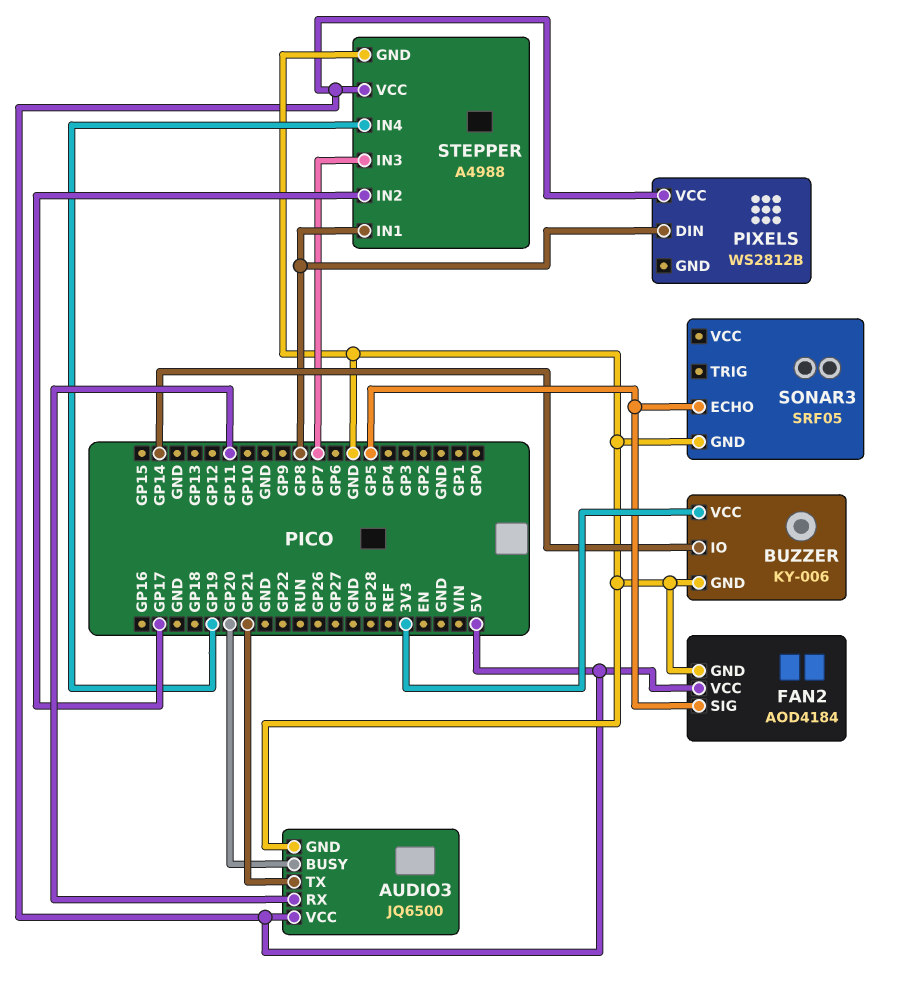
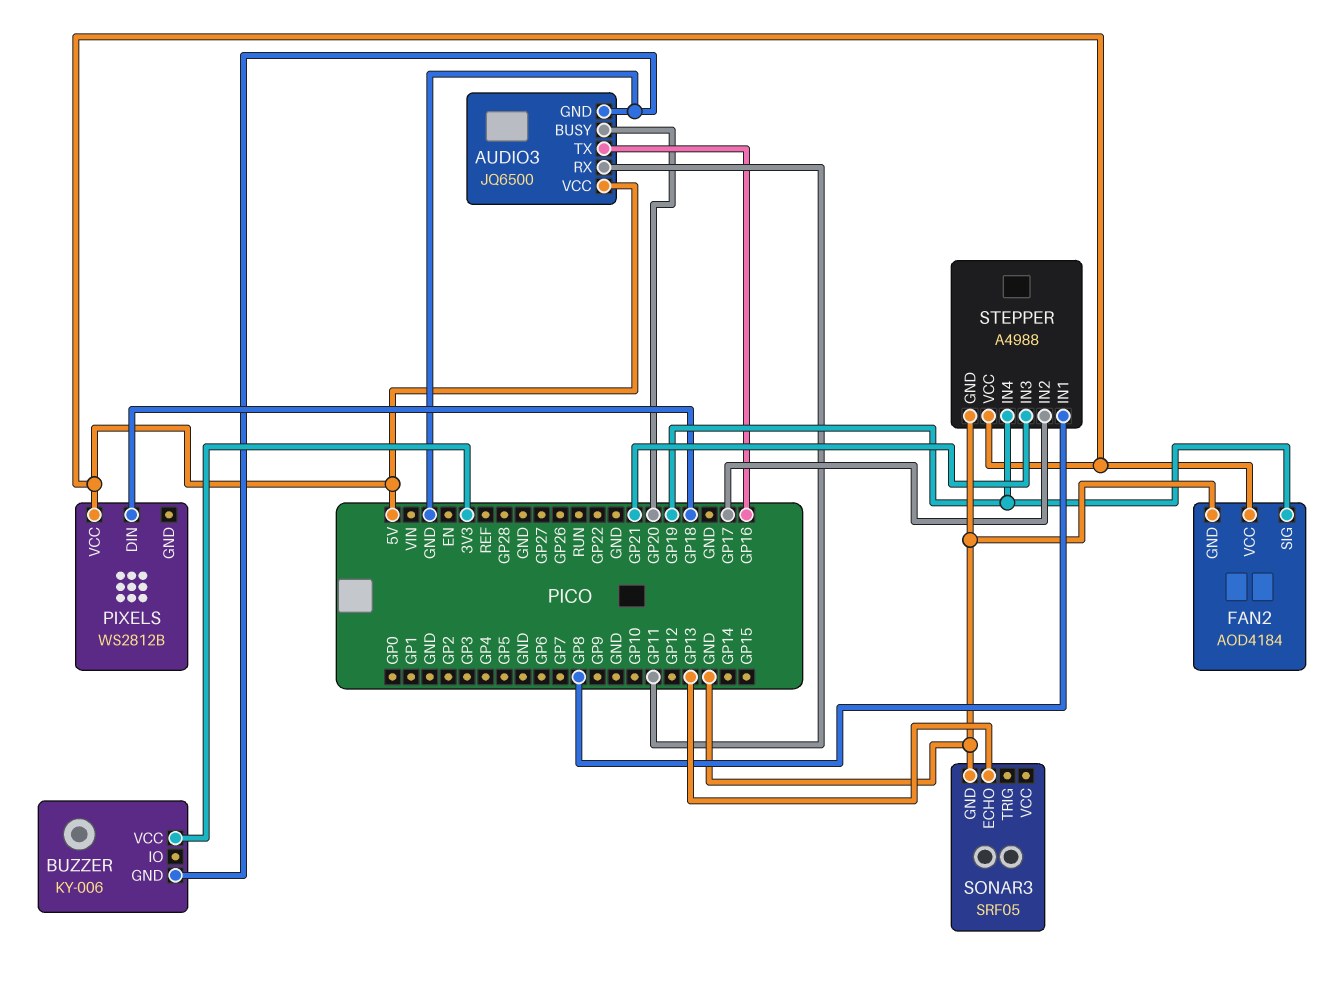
AUDIO3 pin TX: GP21 -> GP16
BUZZER pin IO: GP14 -> none
FAN2 pin SIG: GP5 -> GP19
PIXELS pin DIN: GP8 -> GP18
SONAR3 pin ECHO: GP5 -> GP13
STEPPER pin IN3: GP7 -> GP21

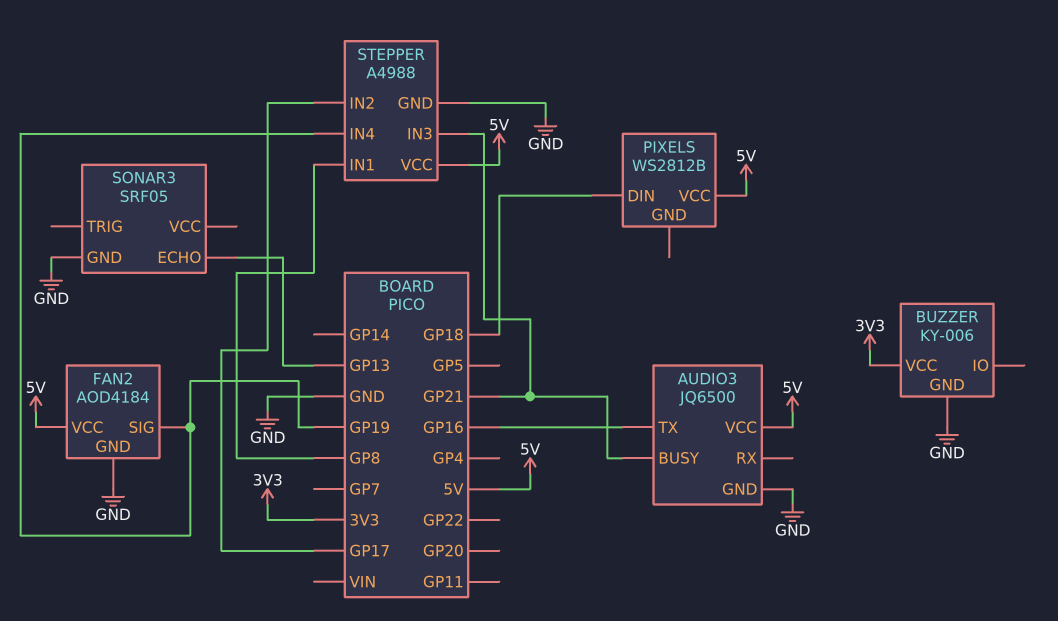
AUDIO3 pin BUSY: GP20 -> GP21
AUDIO3 pin RX: GP11 -> none

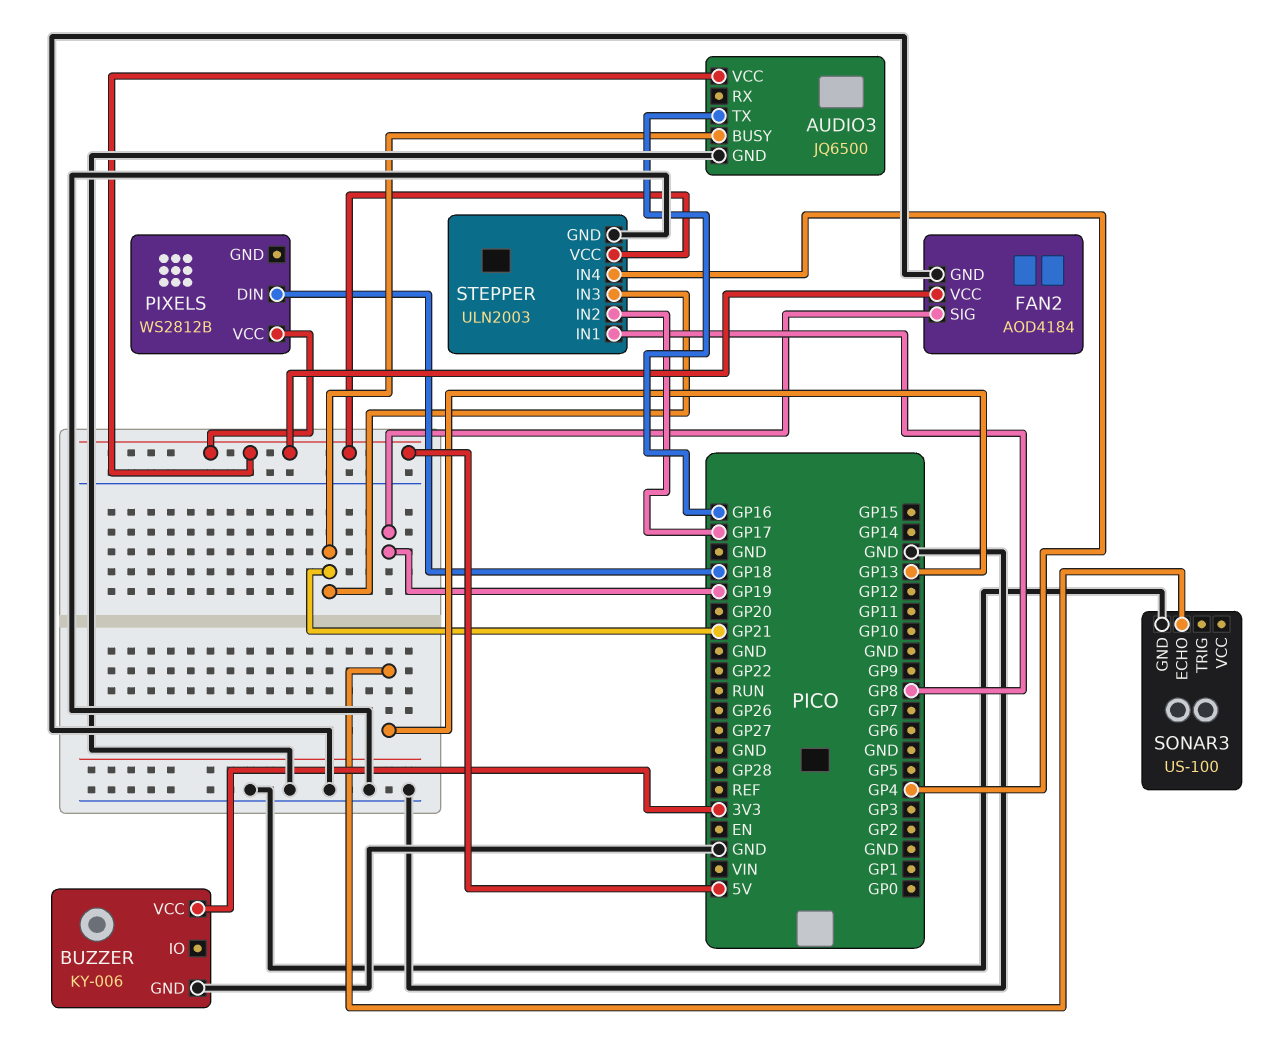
SONAR3: SRF05 -> US-100
STEPPER: A4988 -> ULN2003
STEPPER pin IN4: GP19 -> GP4

